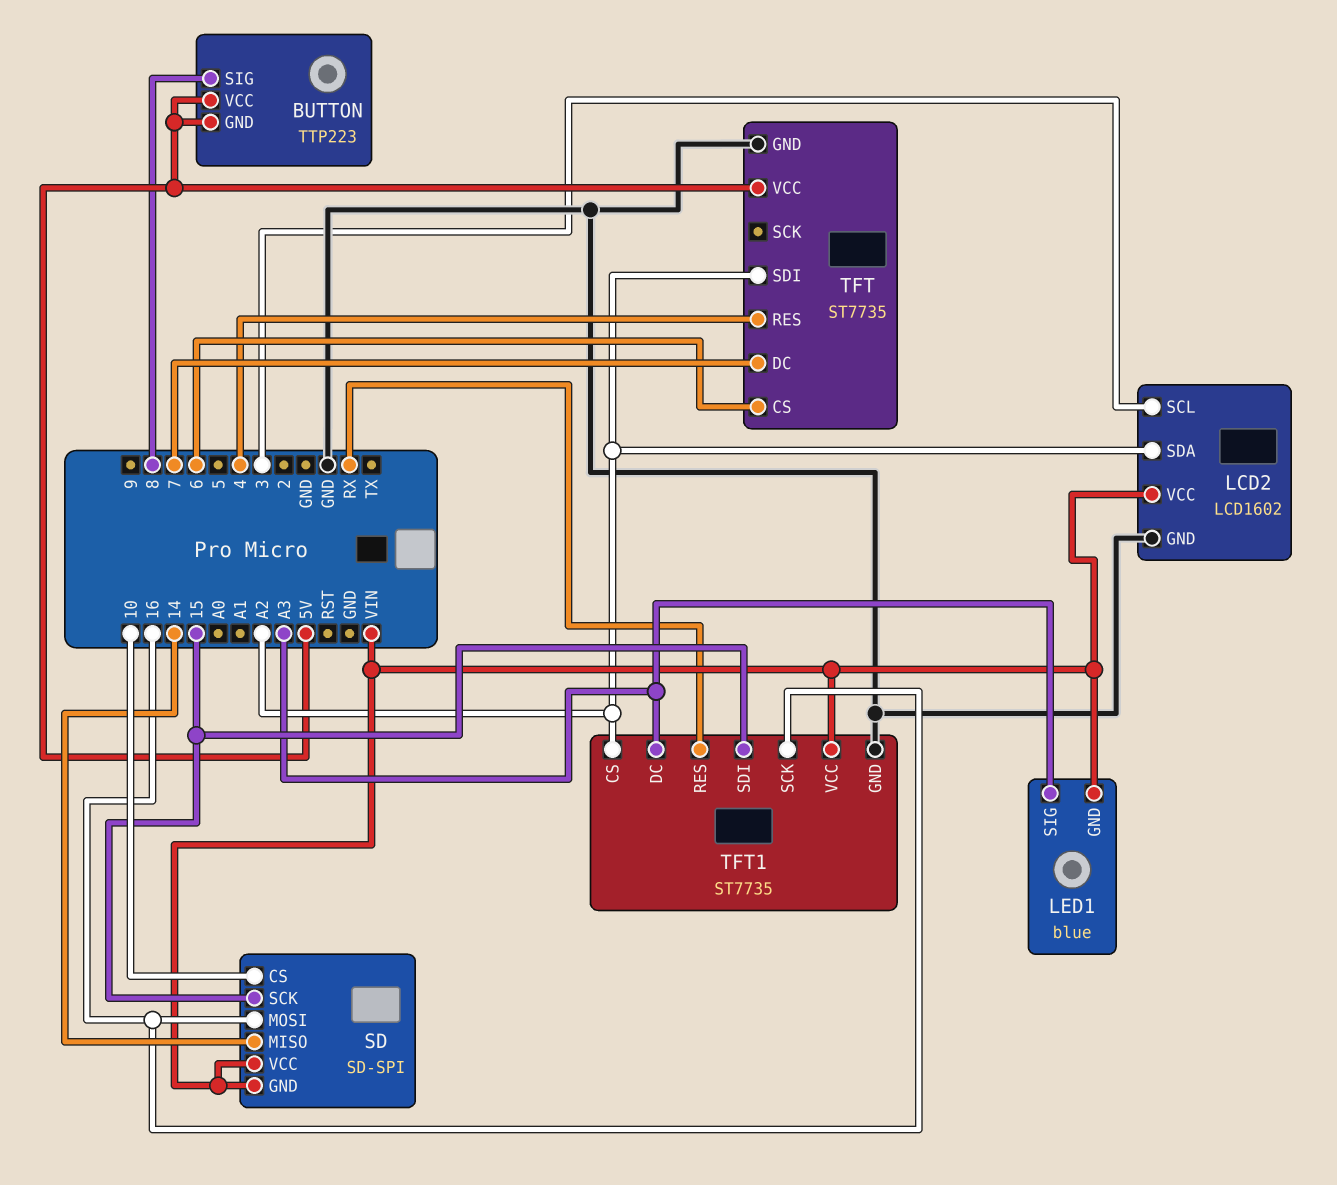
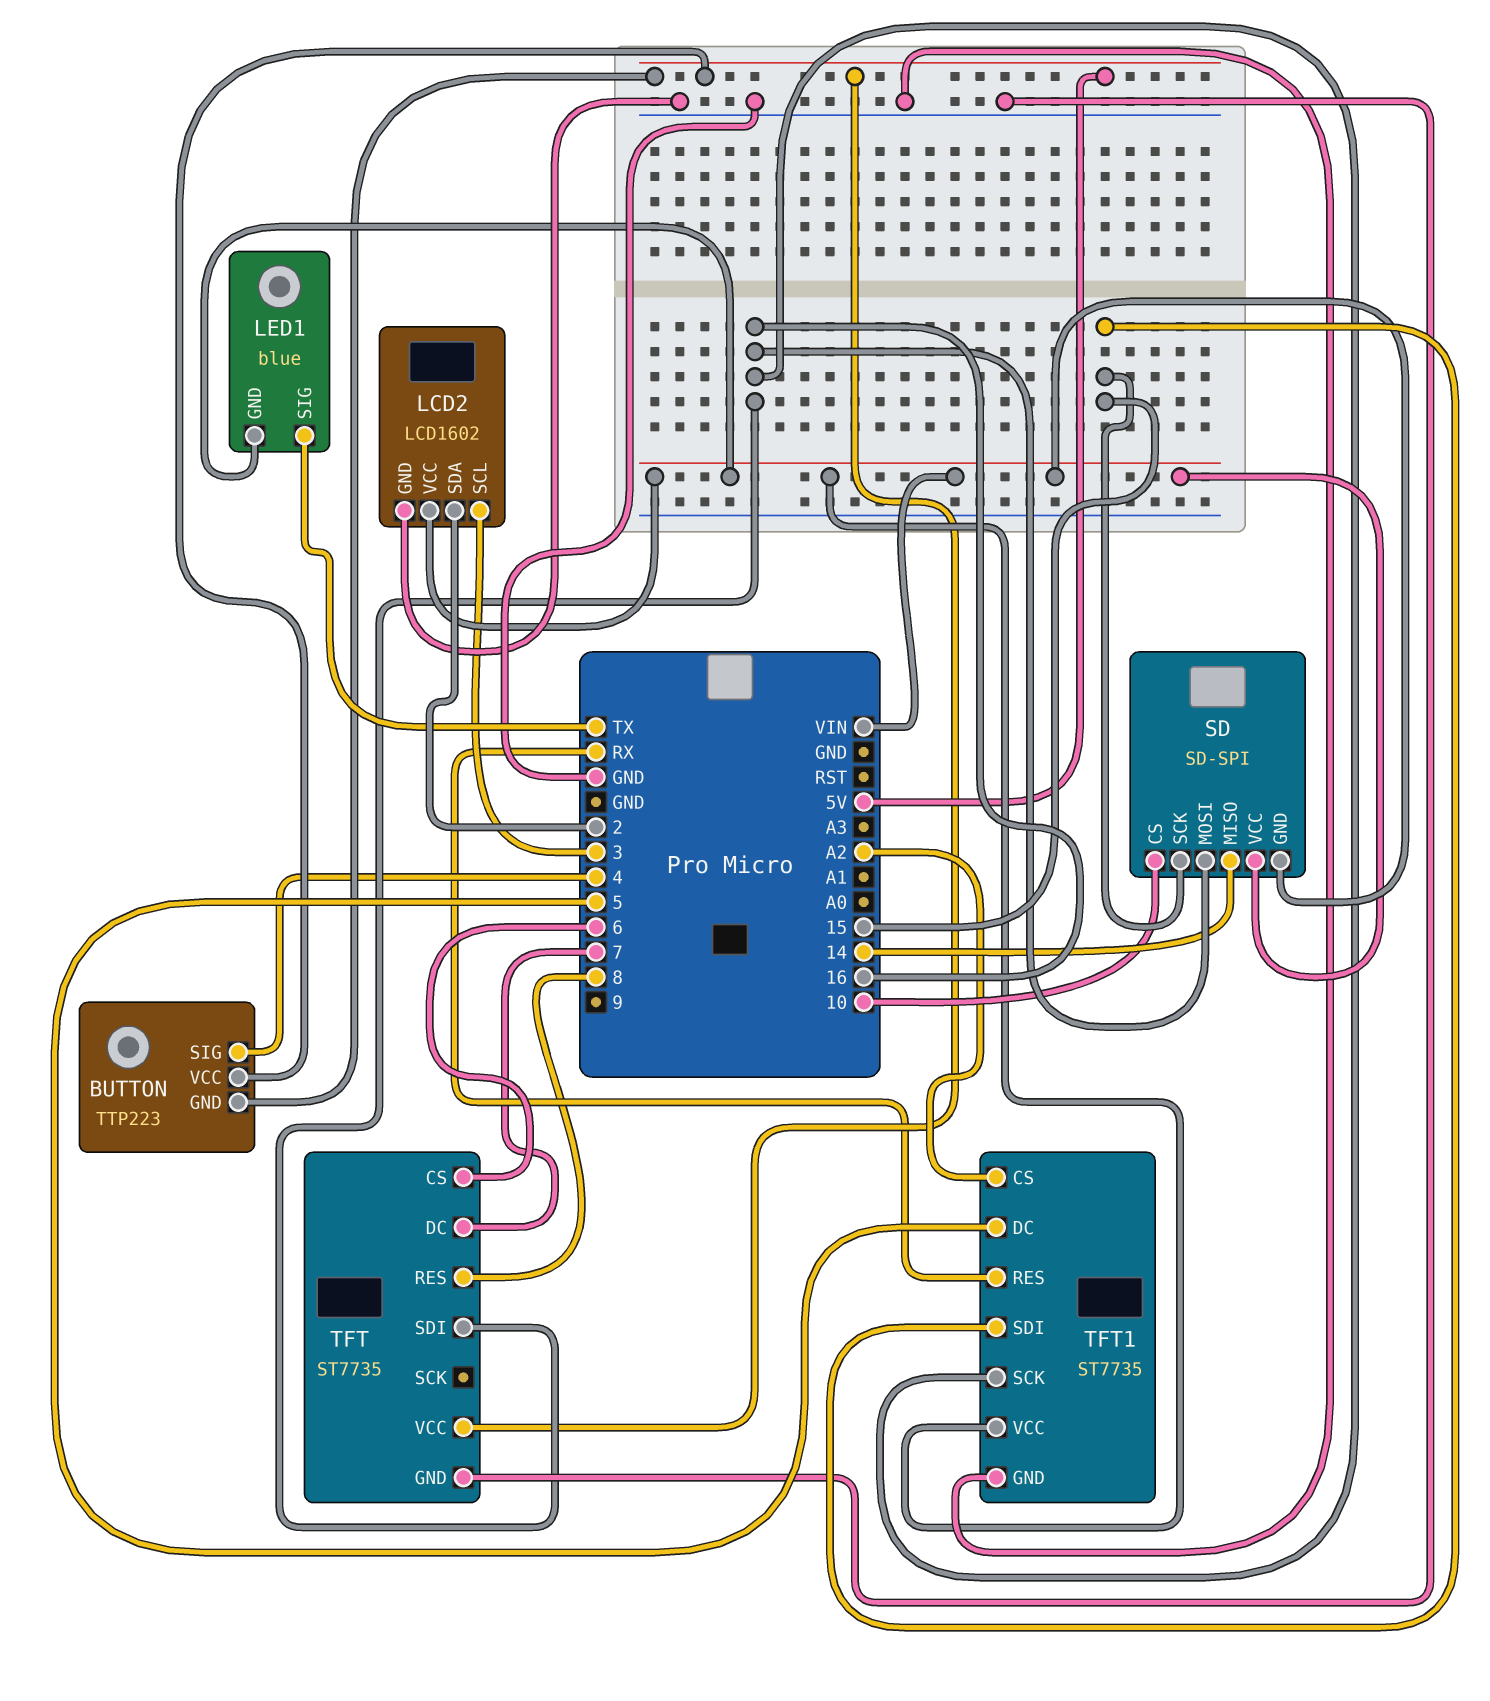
BUTTON pin SIG: 8 -> 4
LCD2 pin SDA: A2 -> 2
LED1 pin SIG: A3 -> TX
TFT pin RES: 4 -> 8
TFT pin SDI: A2 -> 16
TFT1 pin DC: A3 -> 5

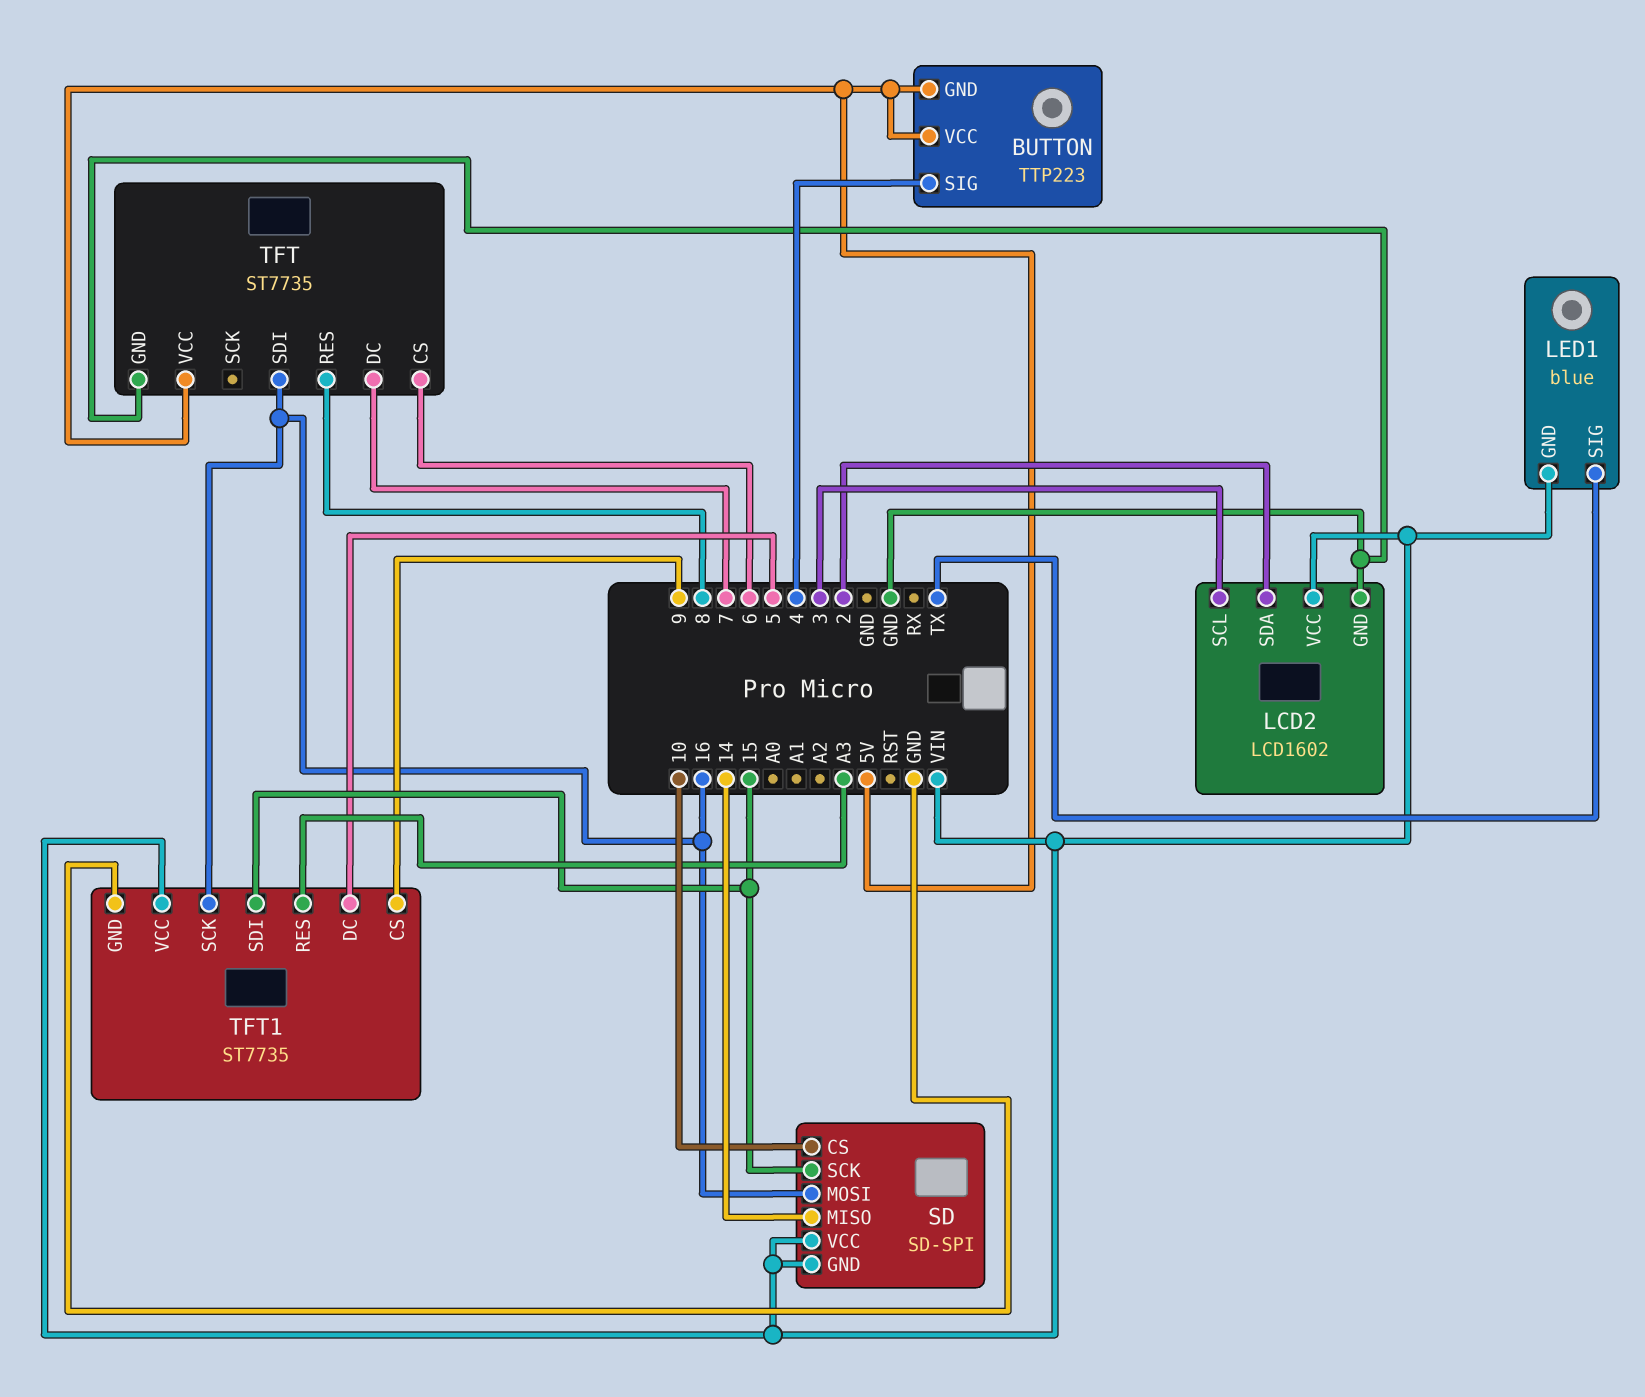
TFT1 pin CS: A2 -> 9
TFT1 pin RES: RX -> A3

